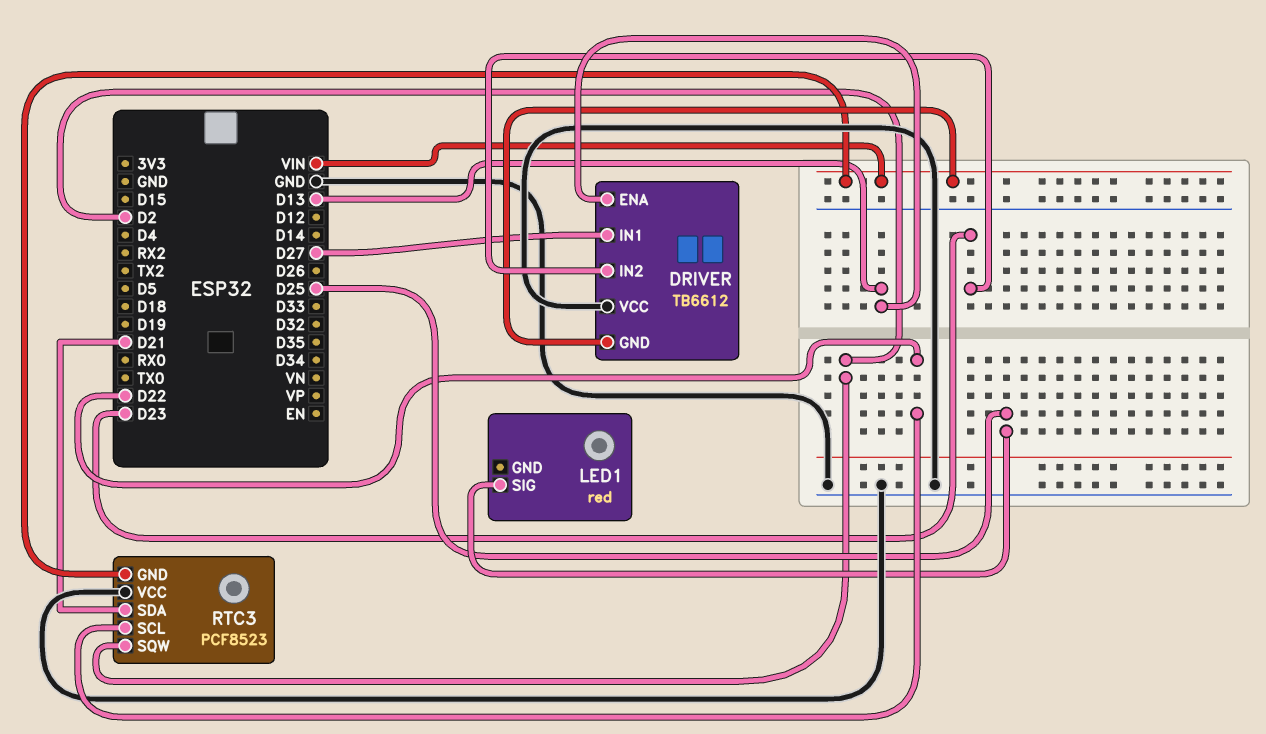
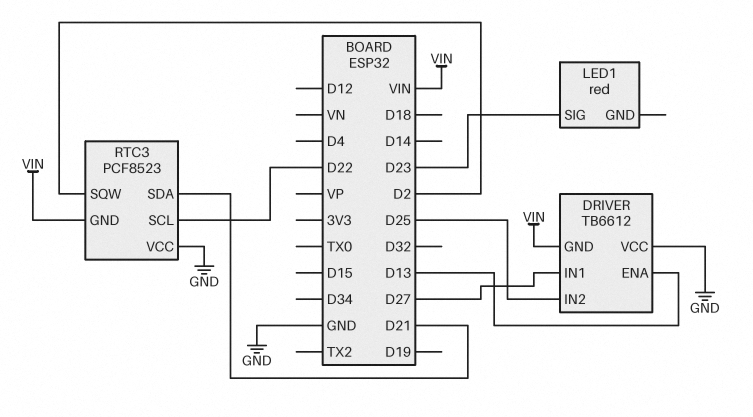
DRIVER pin IN2: D23 -> D25
LED1 pin SIG: D25 -> D23

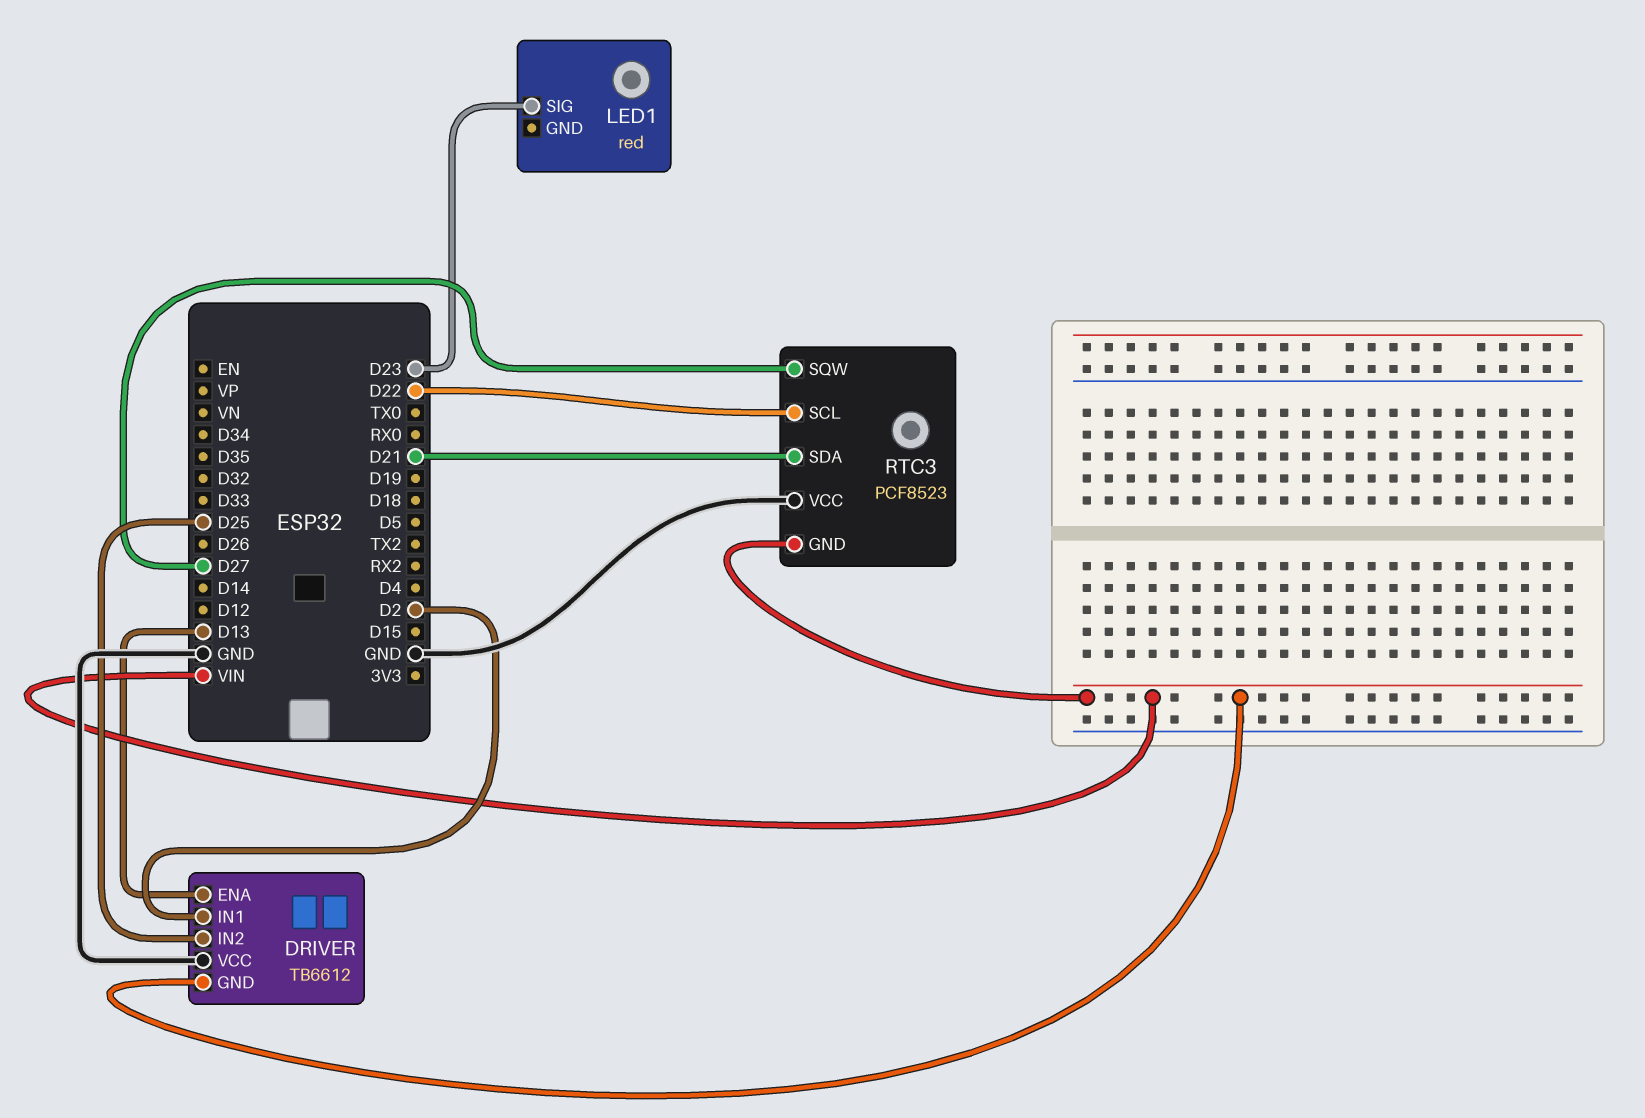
DRIVER pin IN1: D27 -> D2
RTC3 pin SQW: D2 -> D27

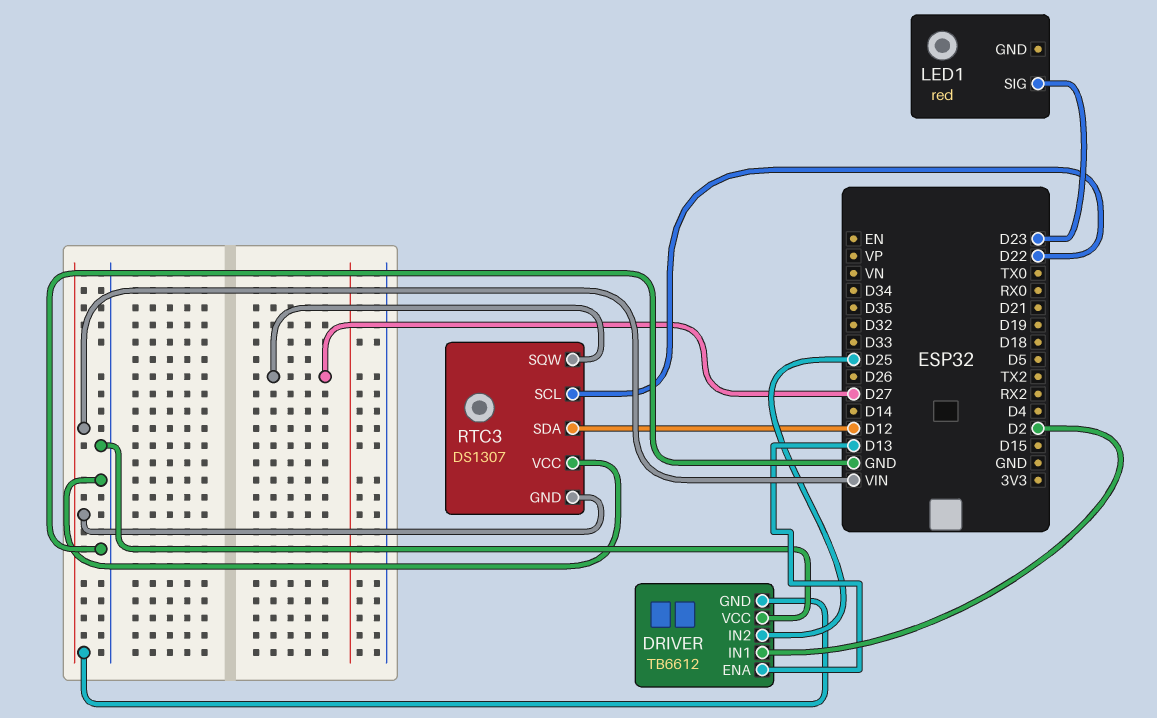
RTC3: PCF8523 -> DS1307
RTC3 pin SDA: D21 -> D12

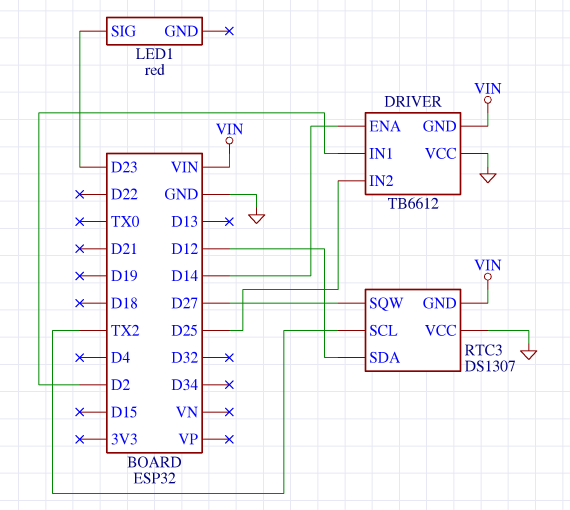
DRIVER pin ENA: D13 -> D14
RTC3 pin SCL: D22 -> TX2

